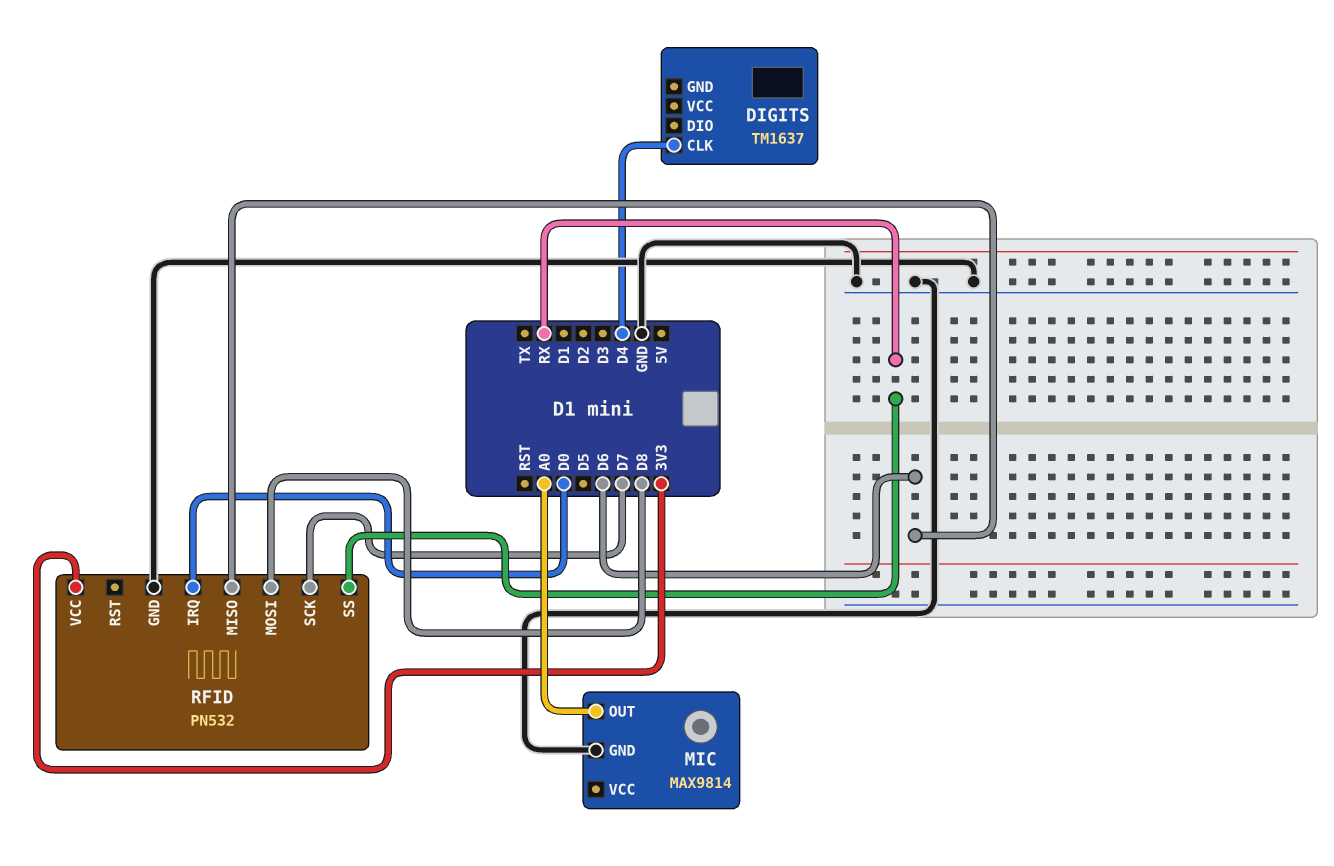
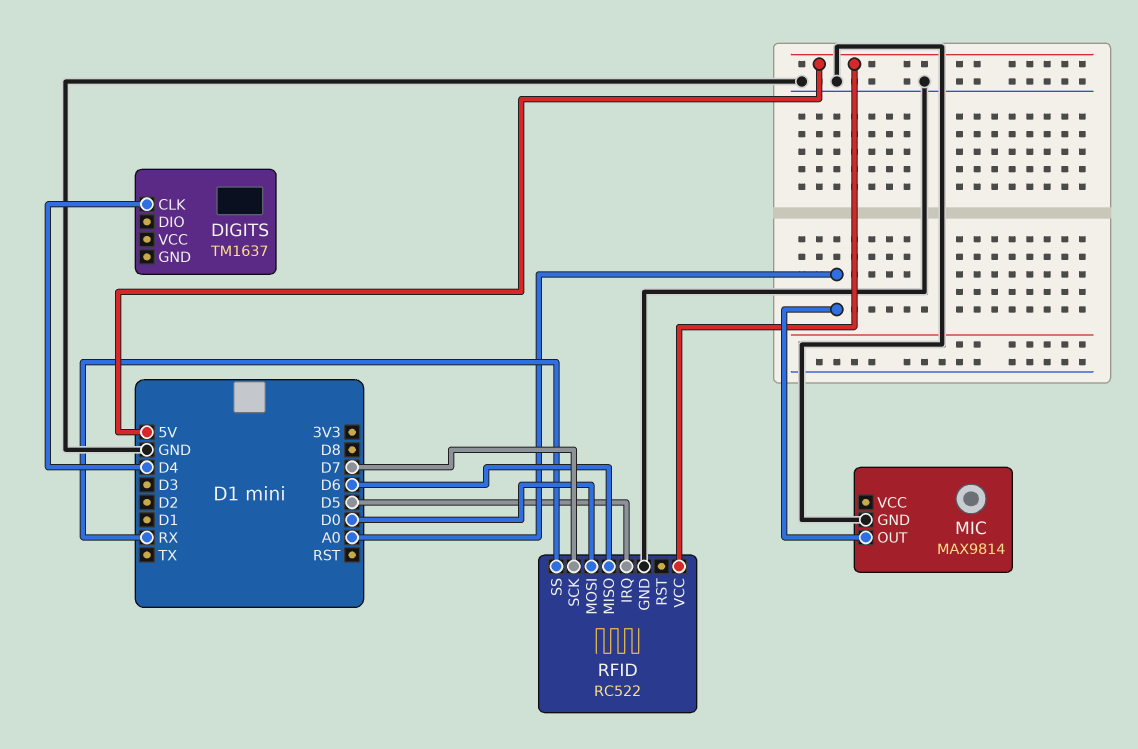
RFID: PN532 -> RC522
RFID pin IRQ: D0 -> D5
RFID pin MOSI: D8 -> D0
RFID pin VCC: 3V3 -> 5V

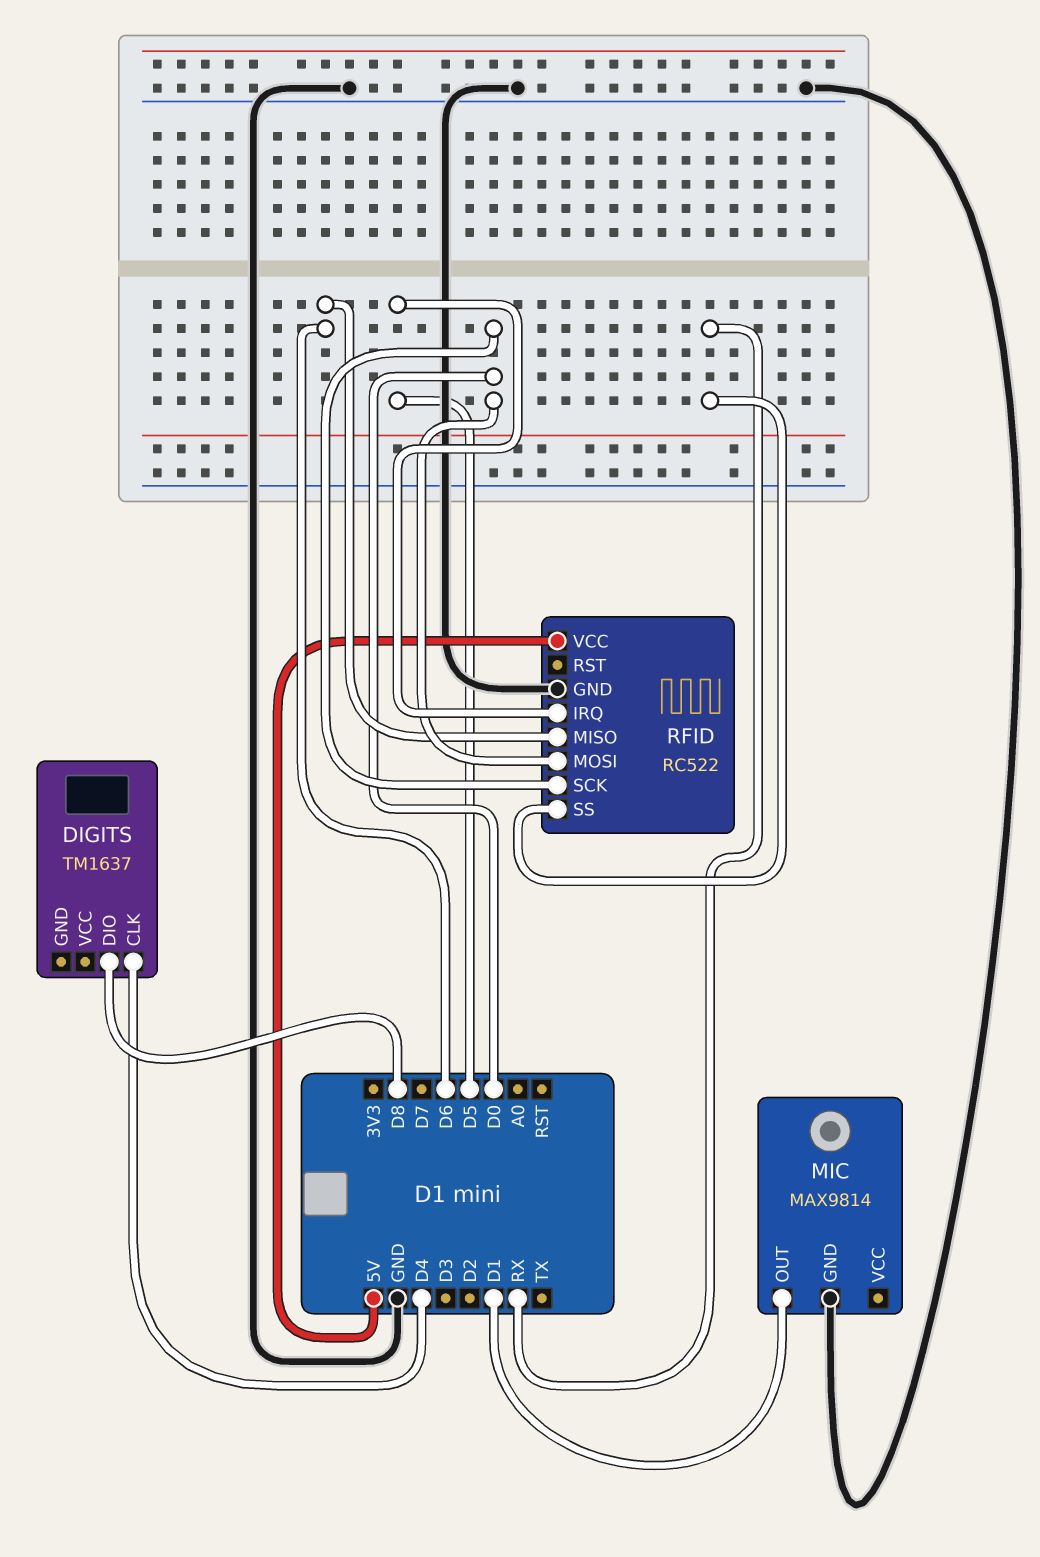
DIGITS pin DIO: none -> D8
MIC pin OUT: A0 -> D1
RFID pin SCK: D7 -> D0

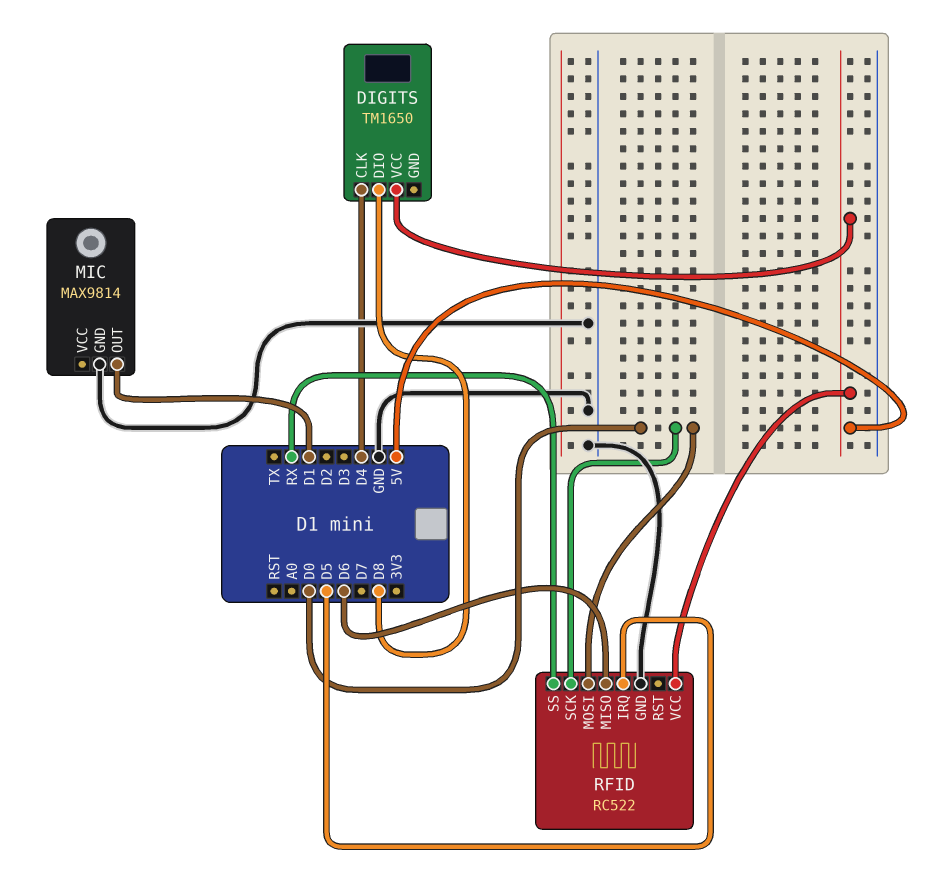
DIGITS: TM1637 -> TM1650
DIGITS pin VCC: none -> 5V

